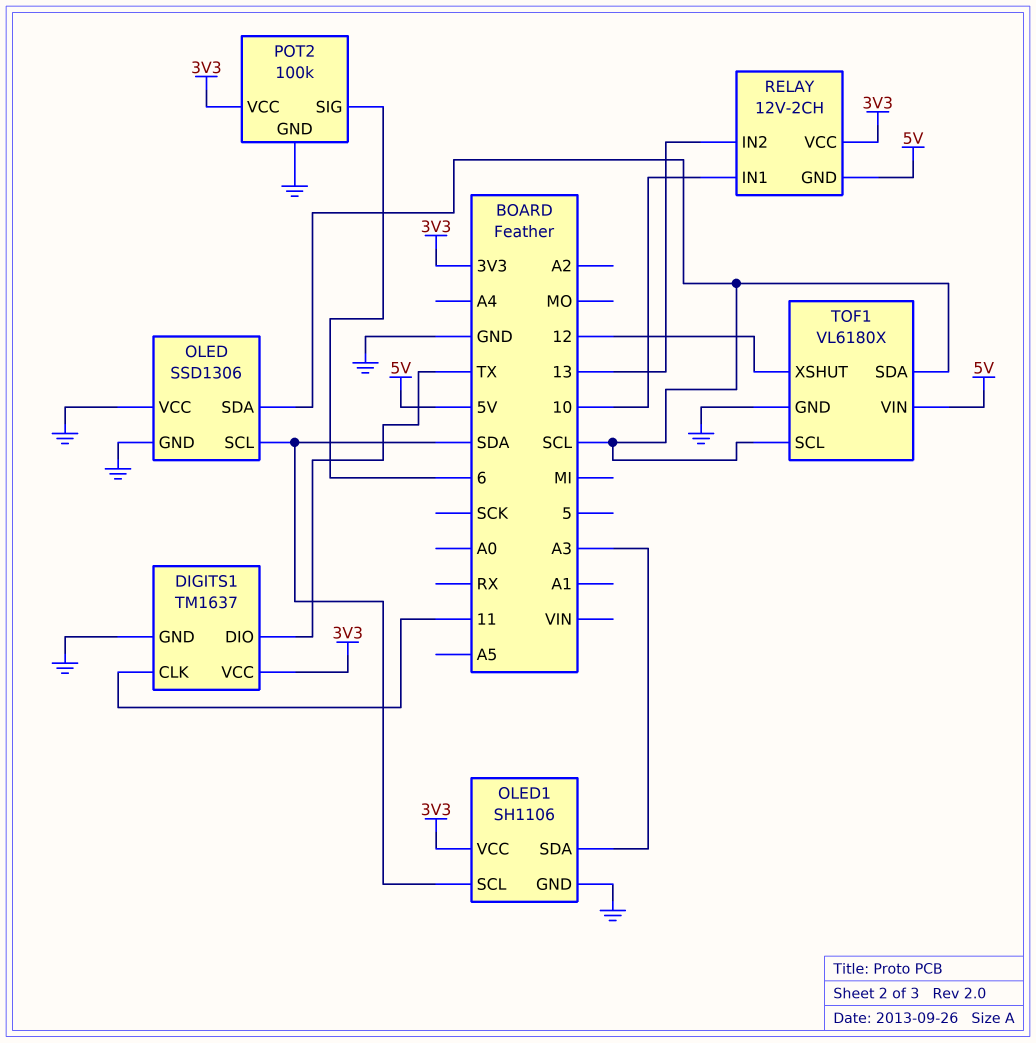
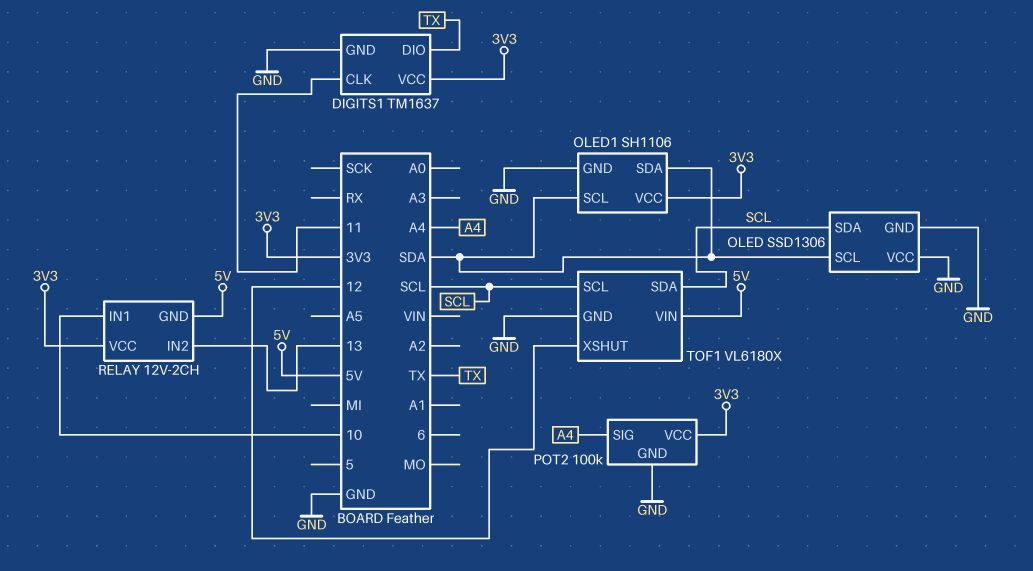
OLED1 pin SDA: A3 -> SDA
POT2 pin SIG: 6 -> A4

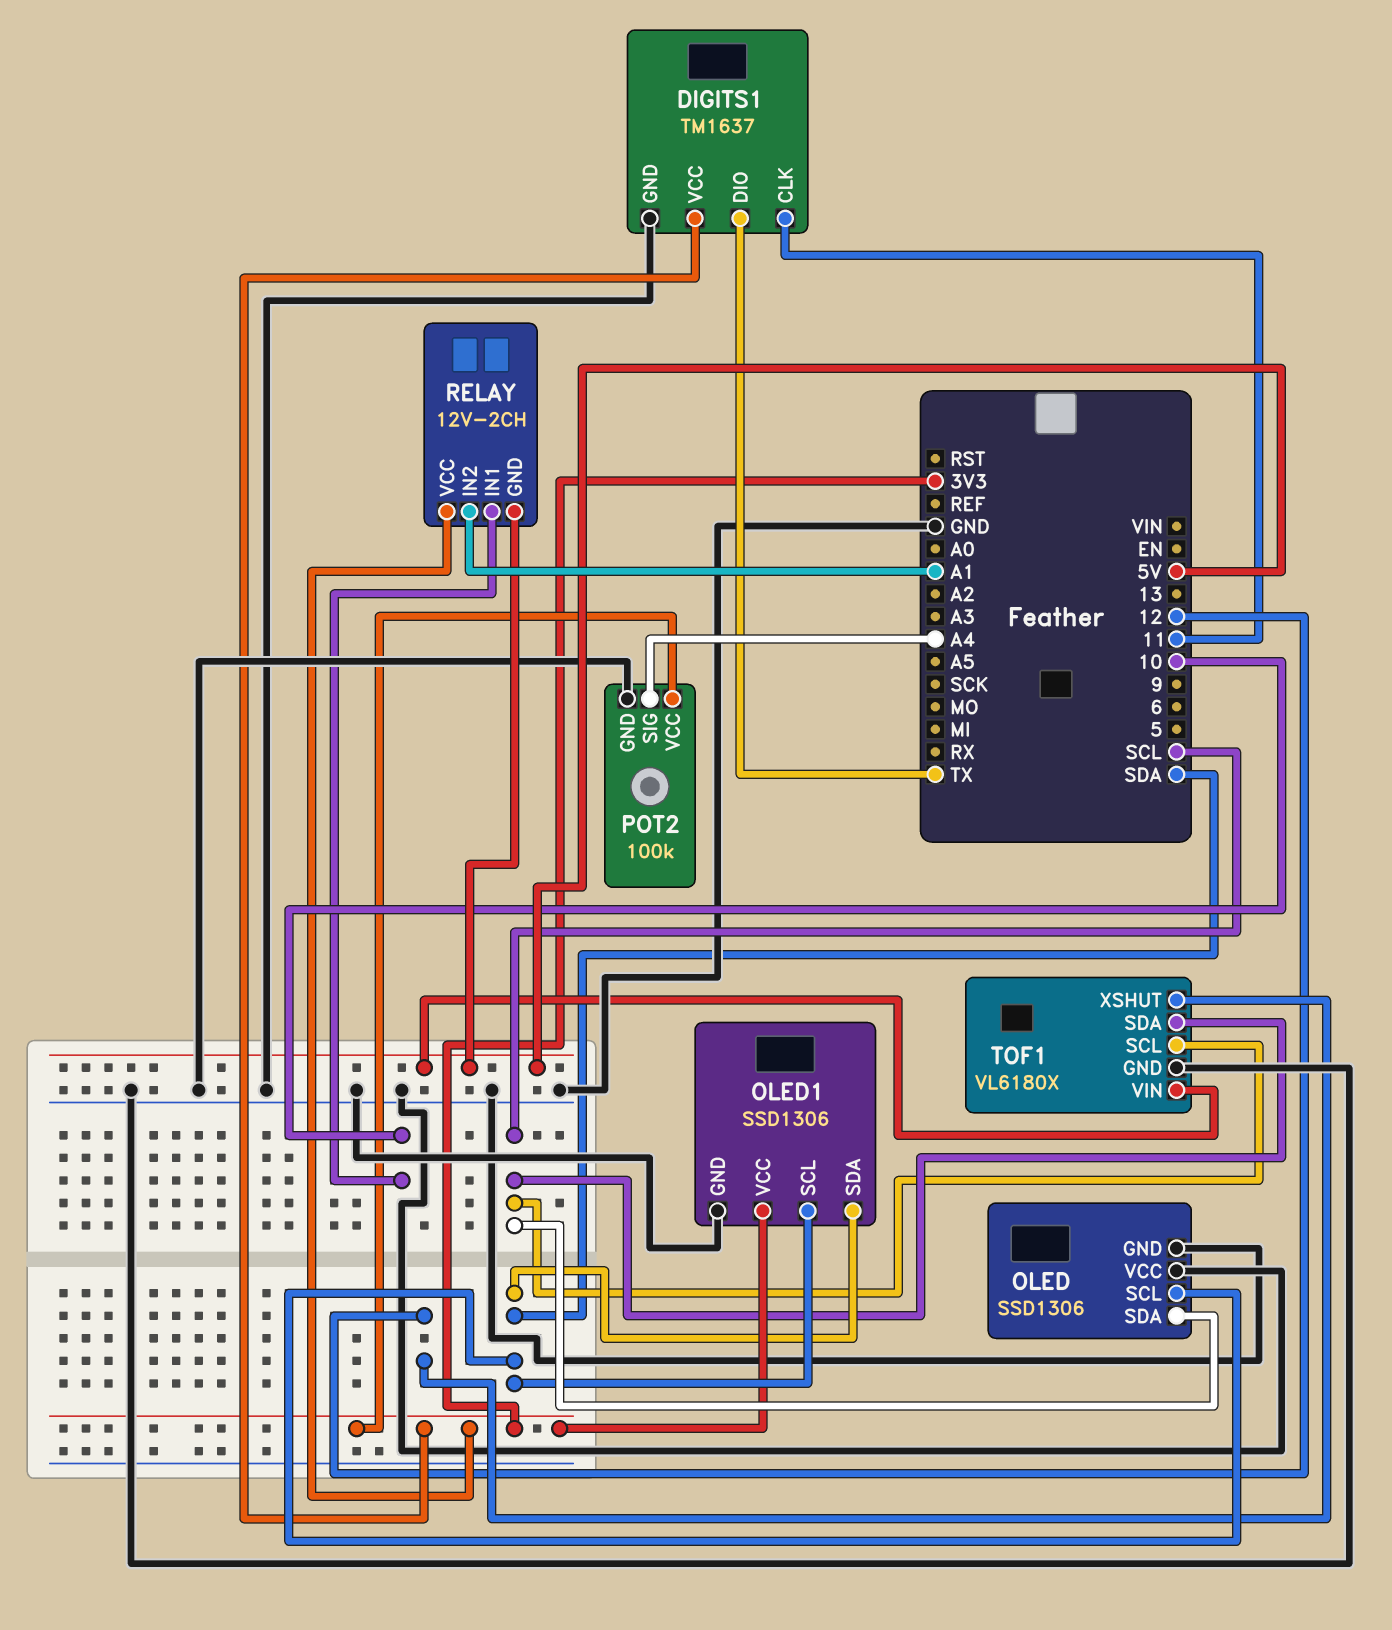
OLED1: SH1106 -> SSD1306
RELAY pin IN2: 13 -> A1

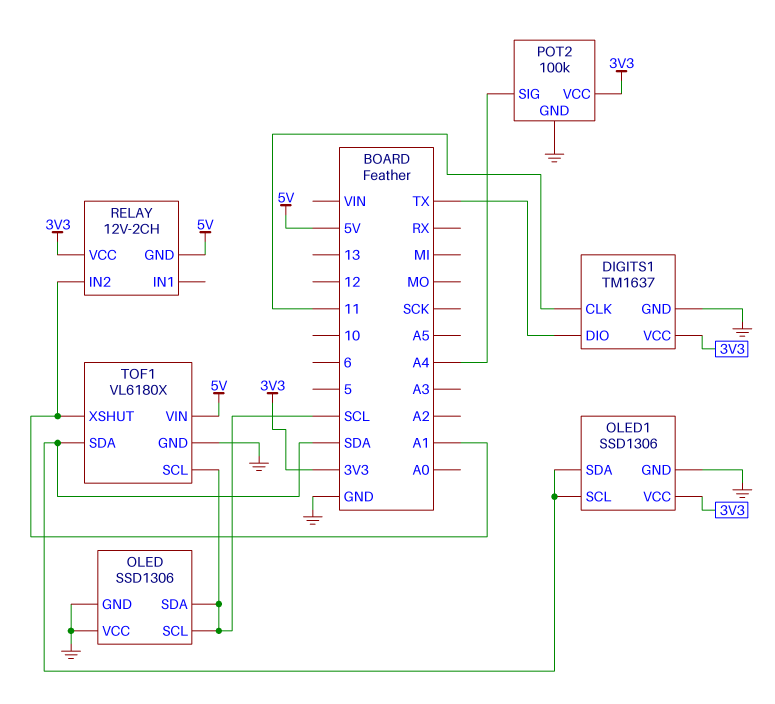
OLED pin SCL: SDA -> SCL
RELAY pin IN1: 10 -> none
TOF1 pin SDA: SCL -> SDA
TOF1 pin XSHUT: 12 -> A1

